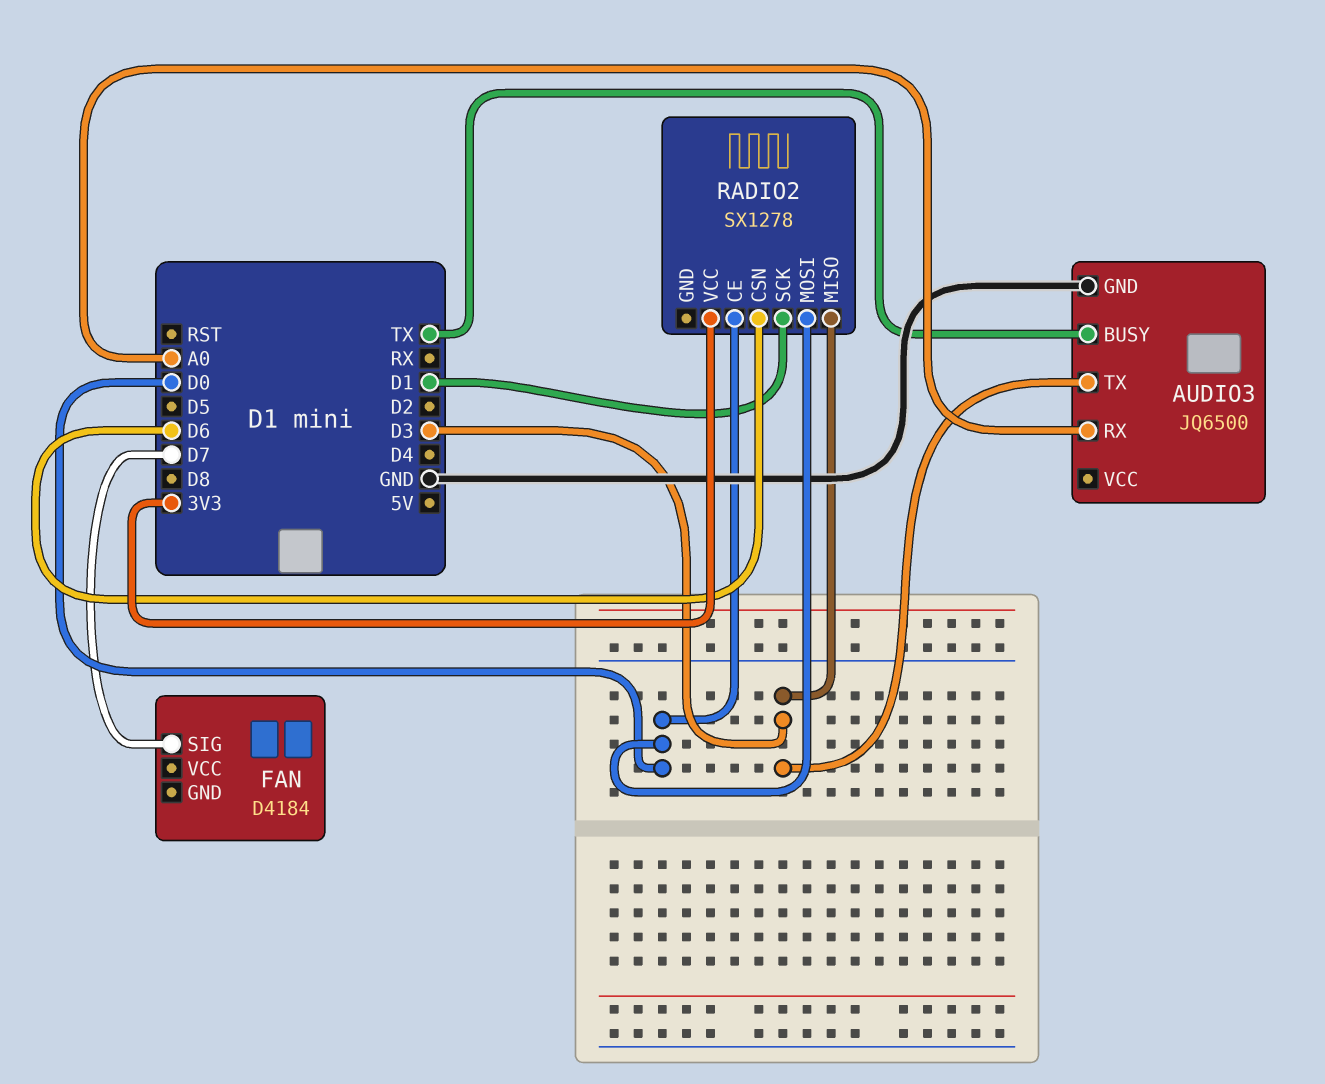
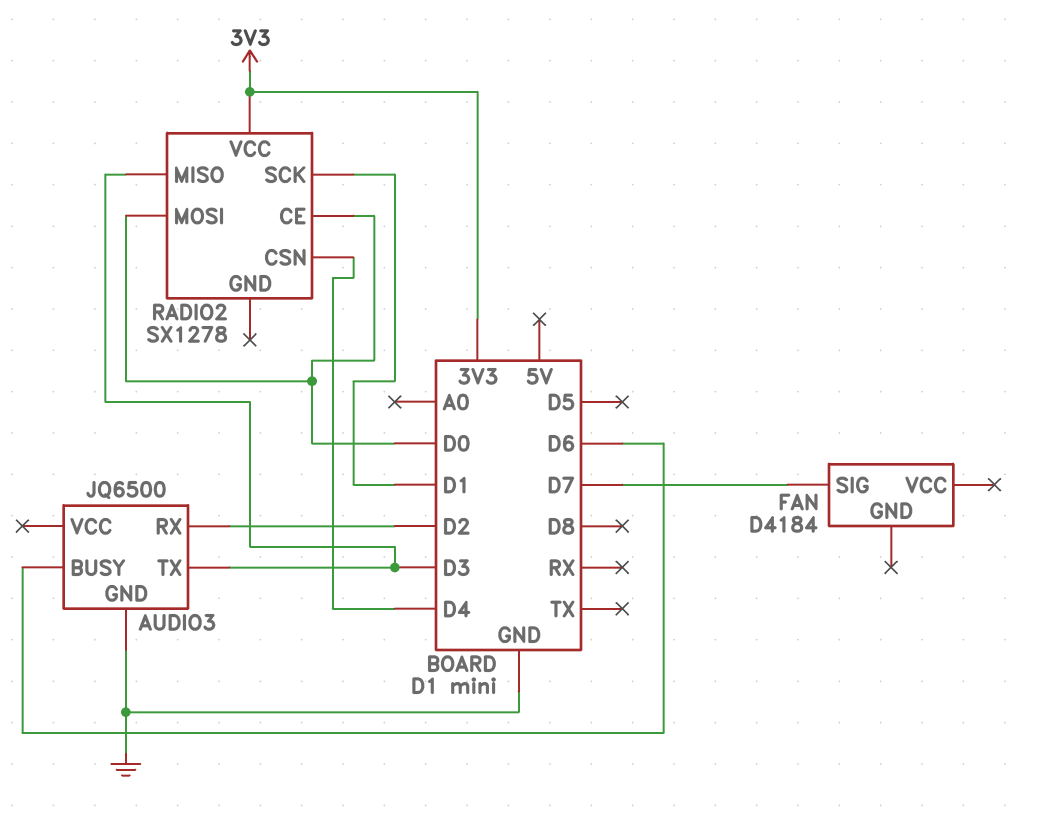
AUDIO3 pin BUSY: TX -> D6
AUDIO3 pin RX: A0 -> D2
RADIO2 pin CSN: D6 -> D4

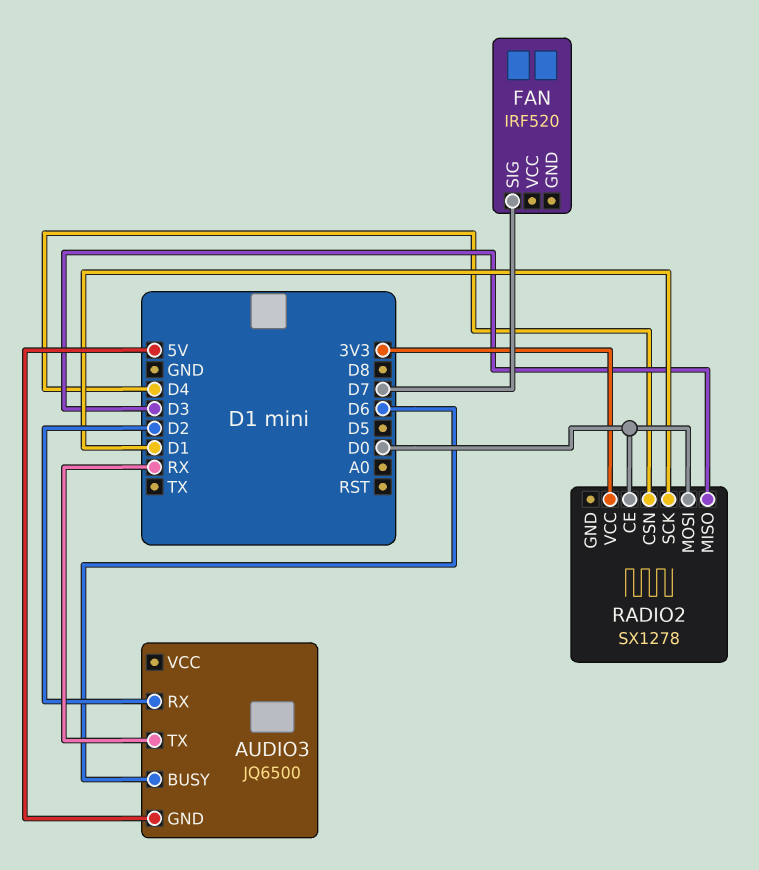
AUDIO3 pin GND: GND -> 5V
AUDIO3 pin TX: D3 -> RX
FAN: D4184 -> IRF520

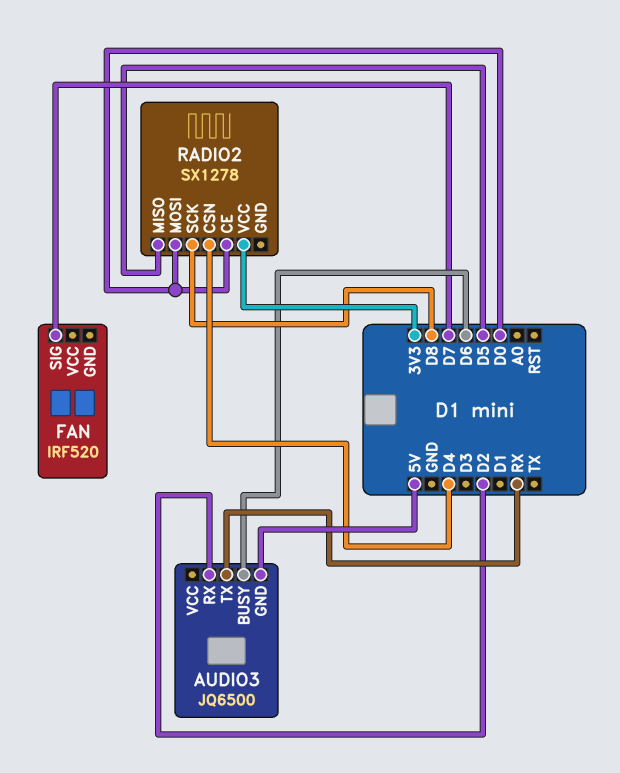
RADIO2 pin MISO: D3 -> D5
RADIO2 pin SCK: D1 -> D8

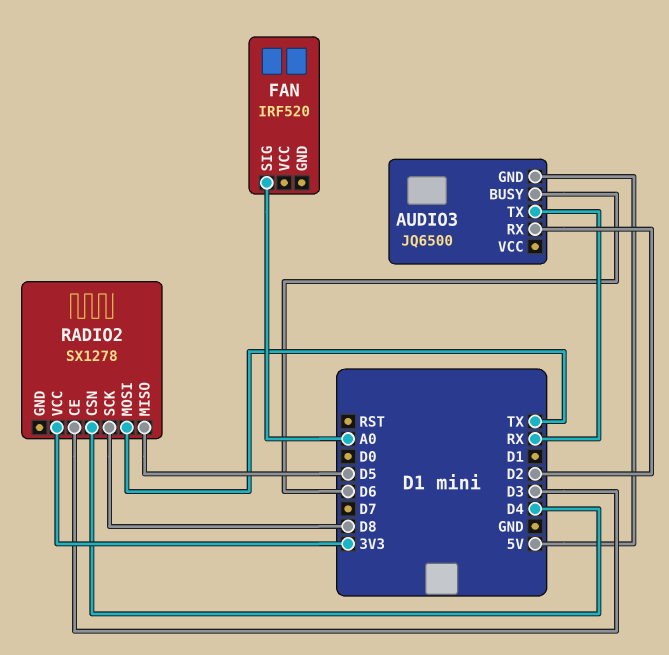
FAN pin SIG: D7 -> A0
RADIO2 pin CE: D0 -> D3
RADIO2 pin MOSI: D0 -> TX

